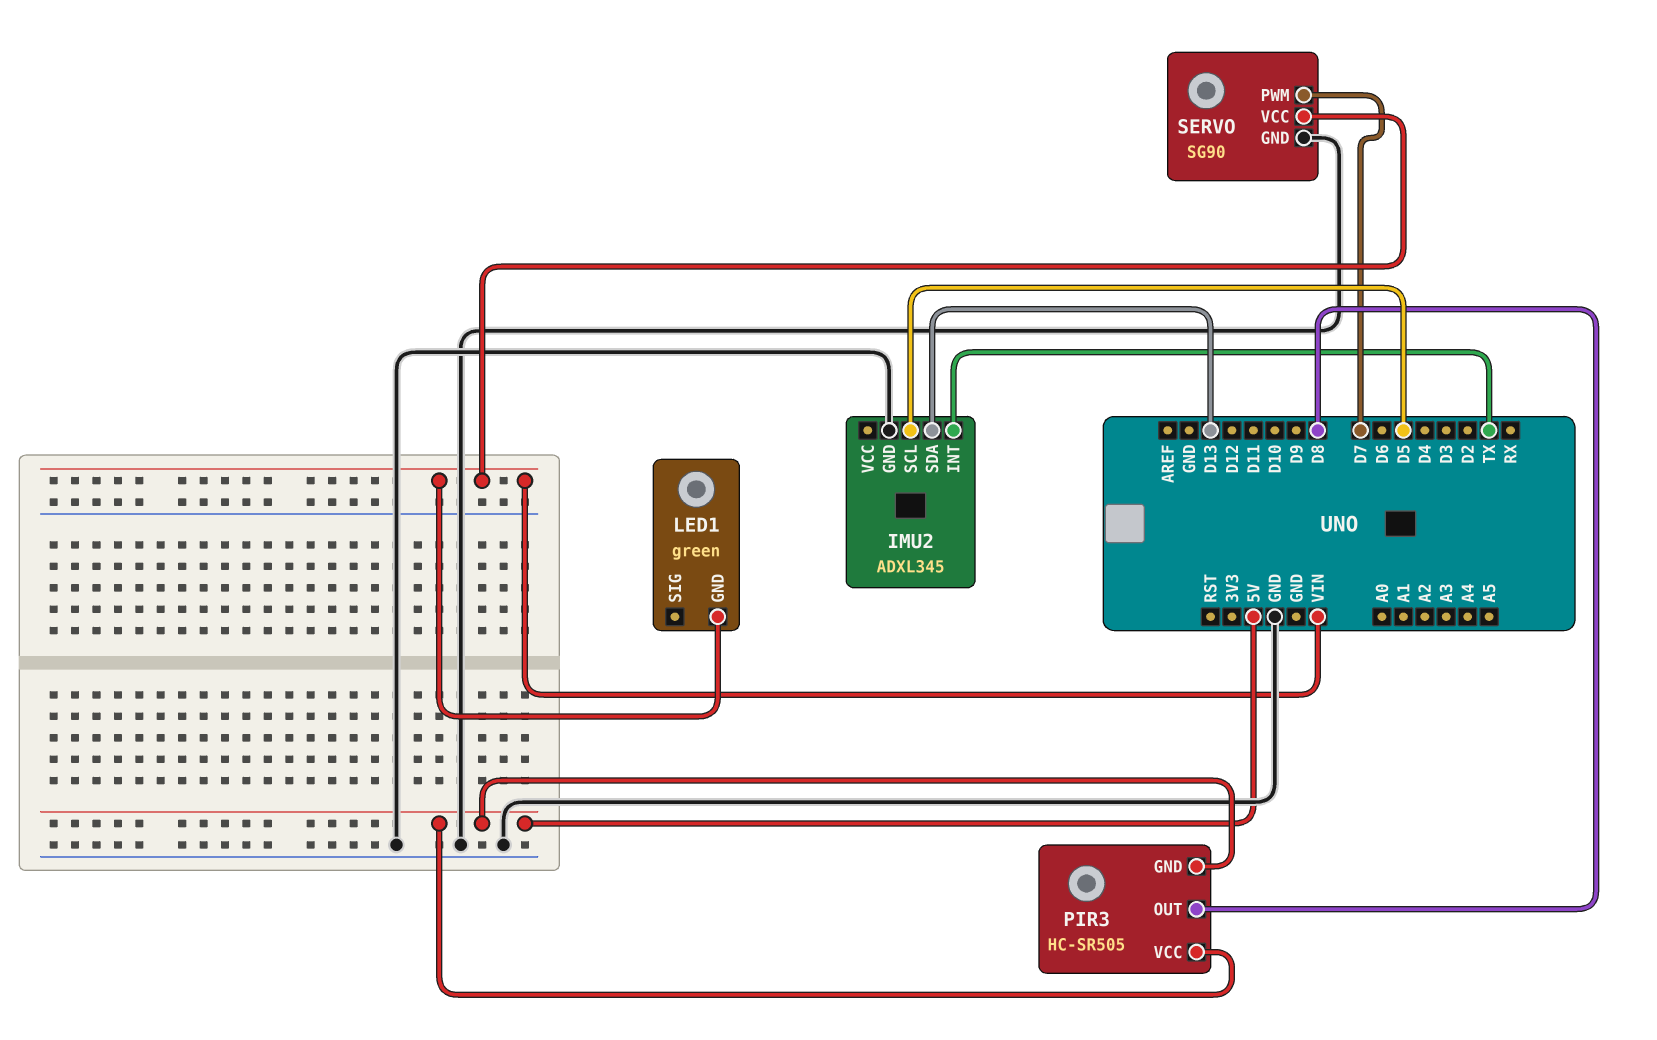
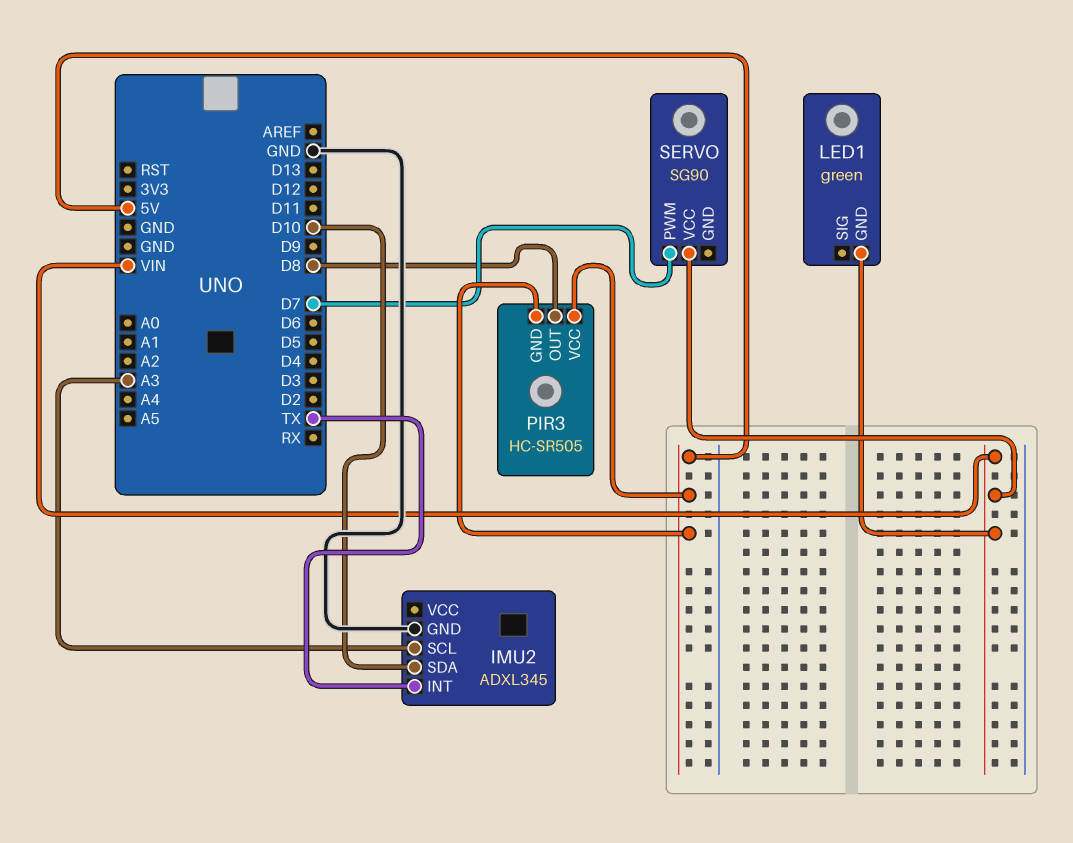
IMU2 pin SCL: D5 -> A3
IMU2 pin SDA: D13 -> D10
SERVO pin GND: GND -> none

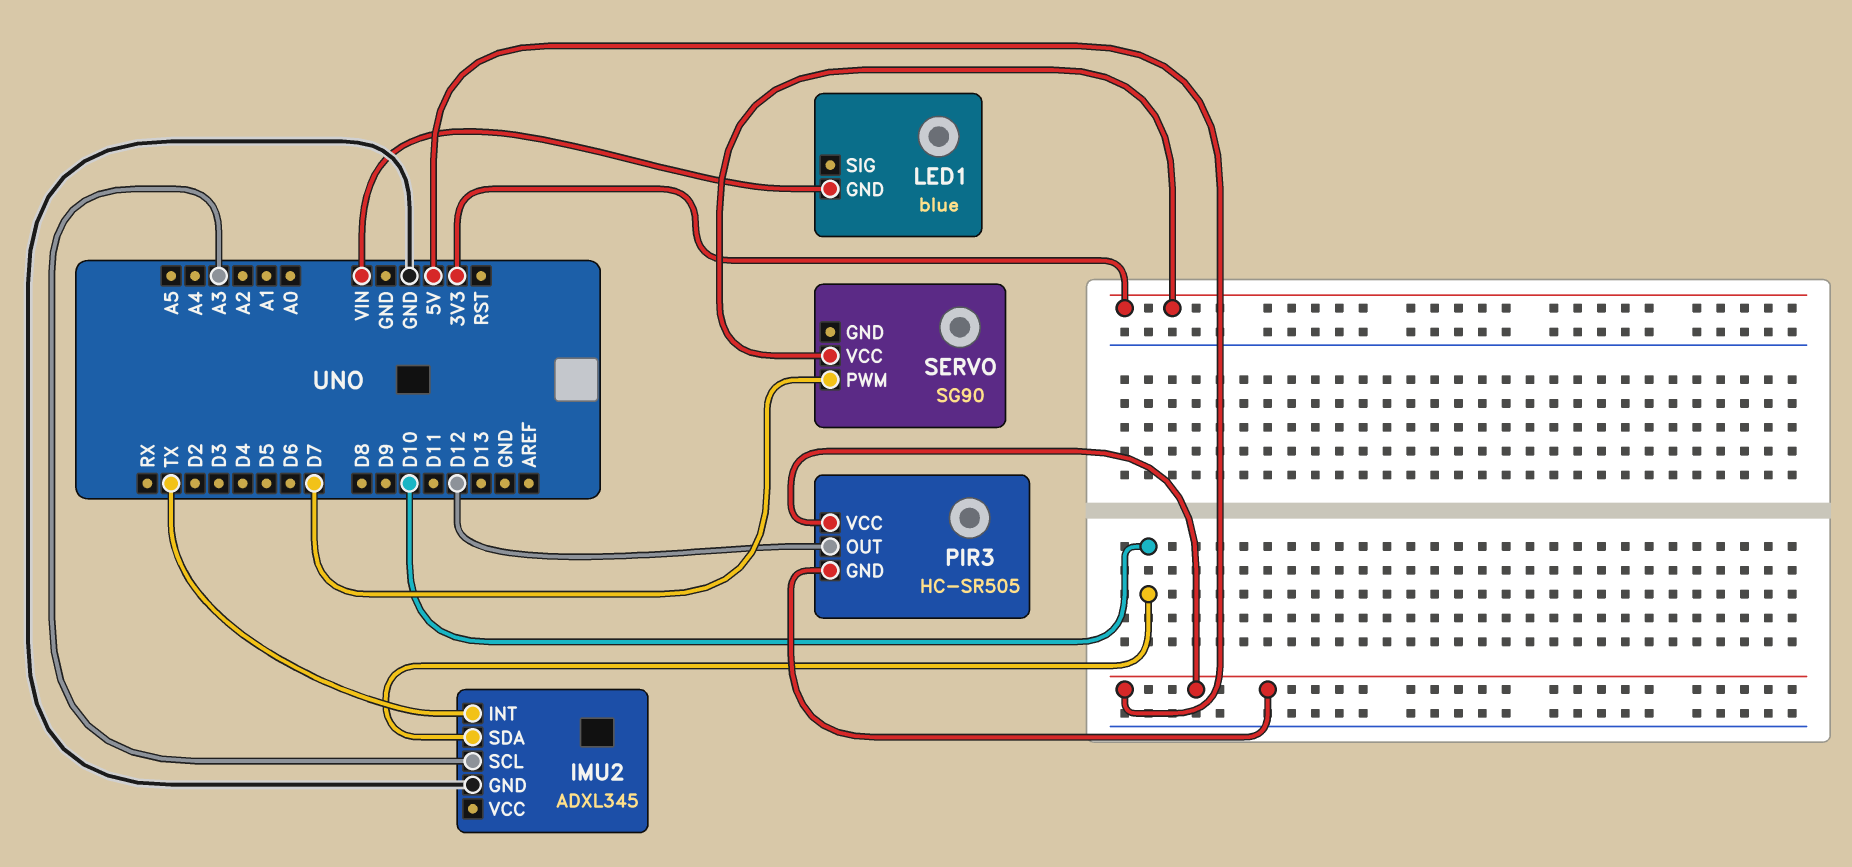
LED1: green -> blue
PIR3 pin OUT: D8 -> D12
SERVO pin VCC: VIN -> 3V3

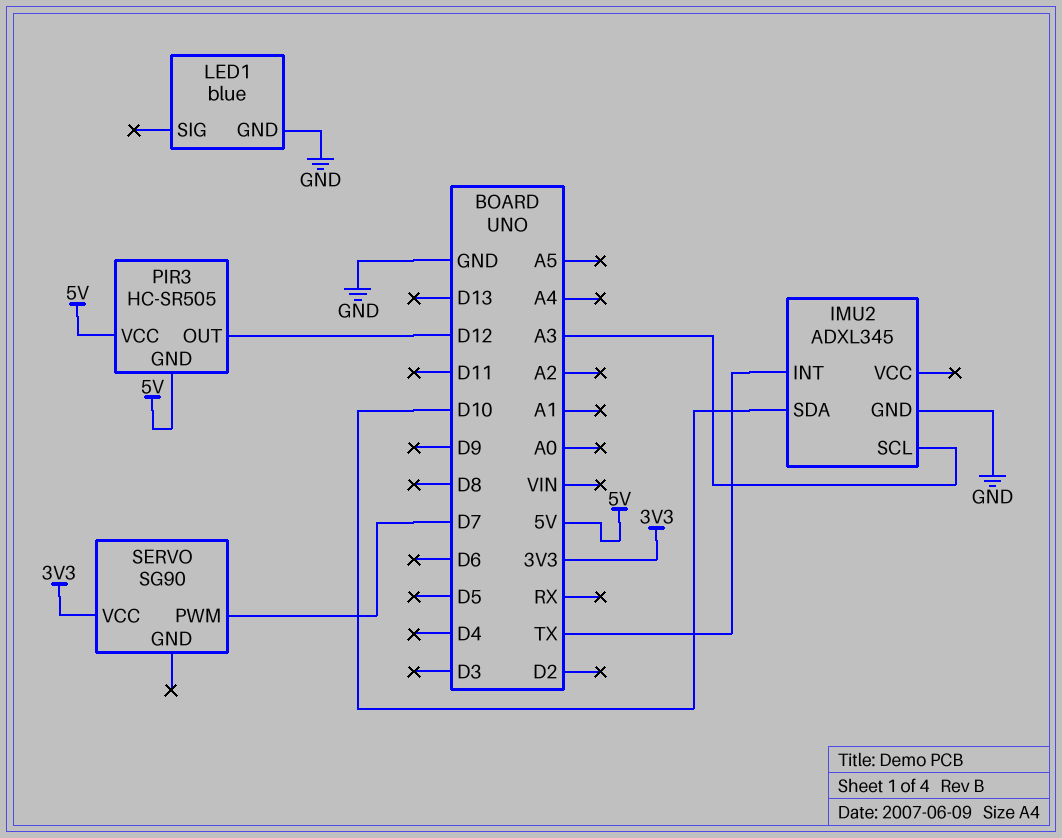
LED1 pin GND: VIN -> GND

